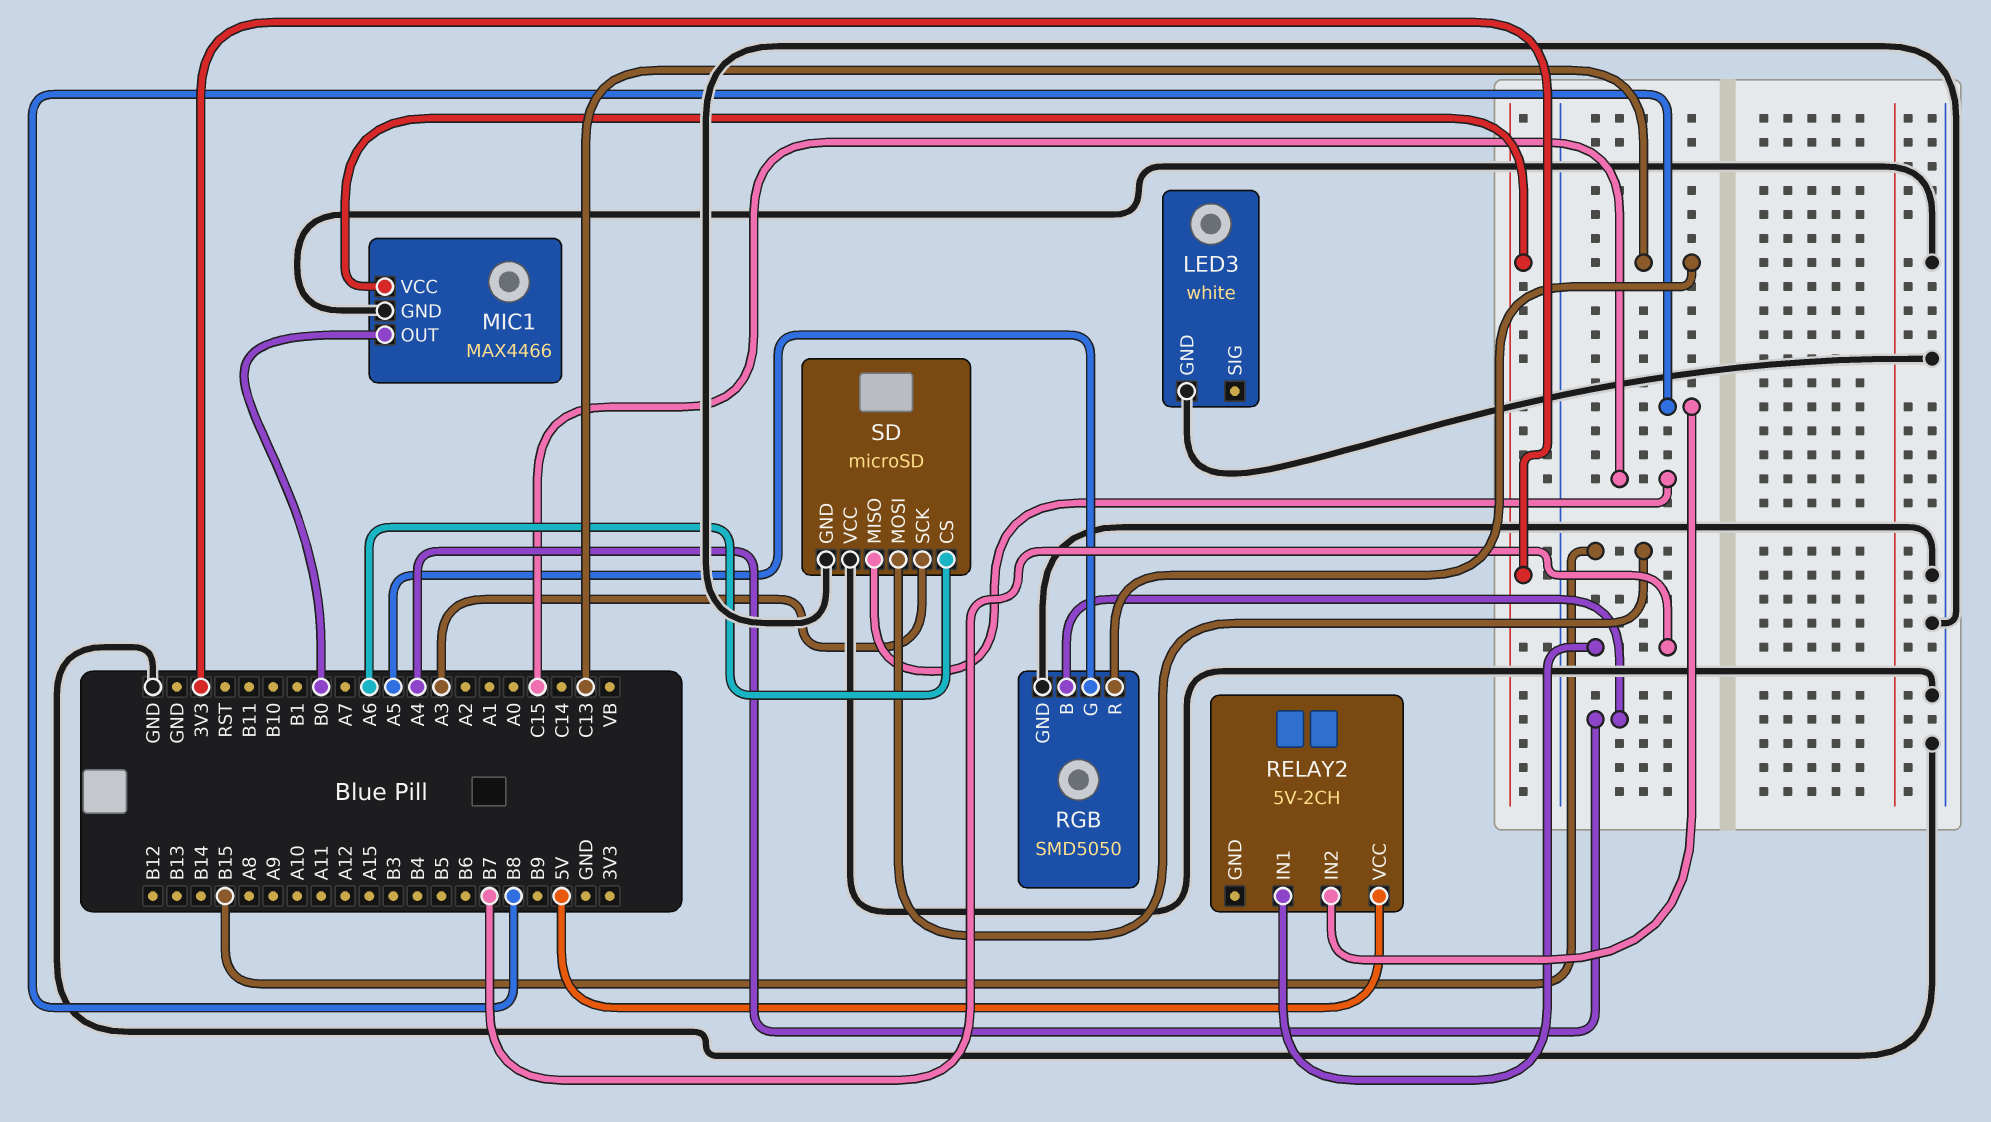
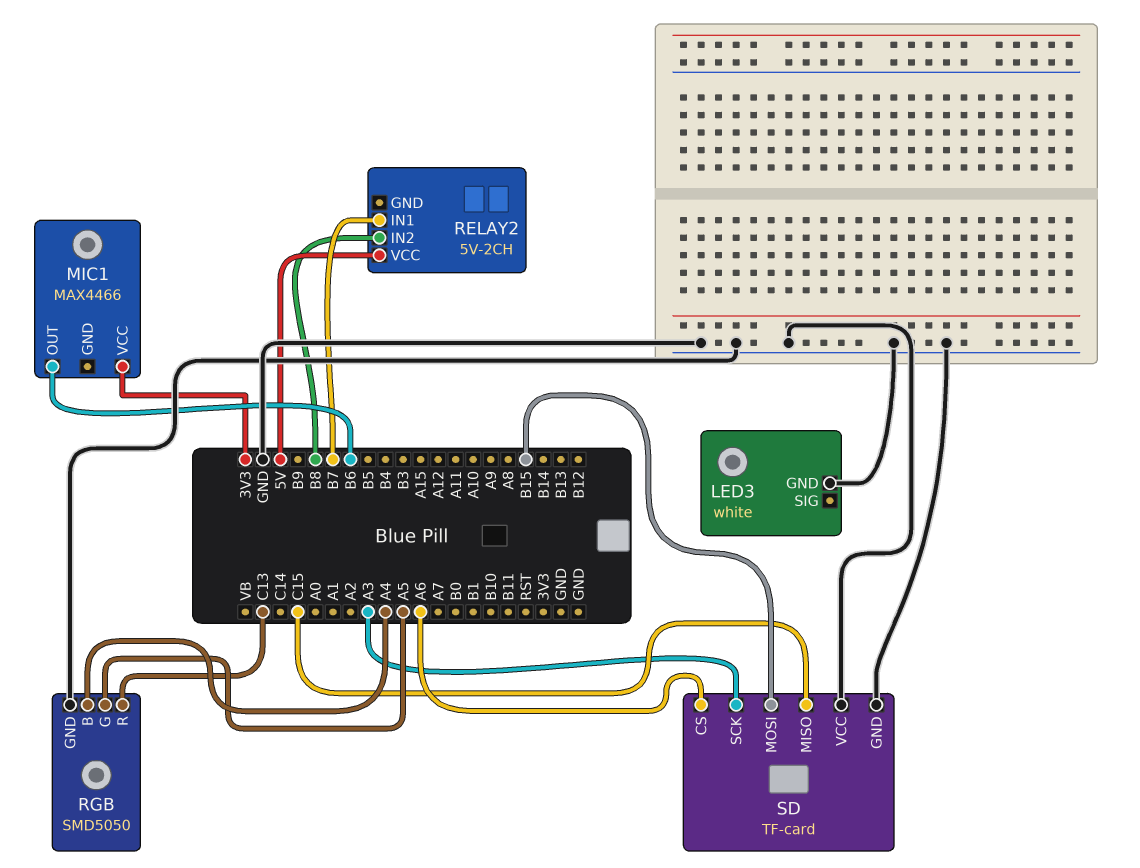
MIC1 pin GND: GND -> none
MIC1 pin OUT: B0 -> B6
SD: microSD -> TF-card

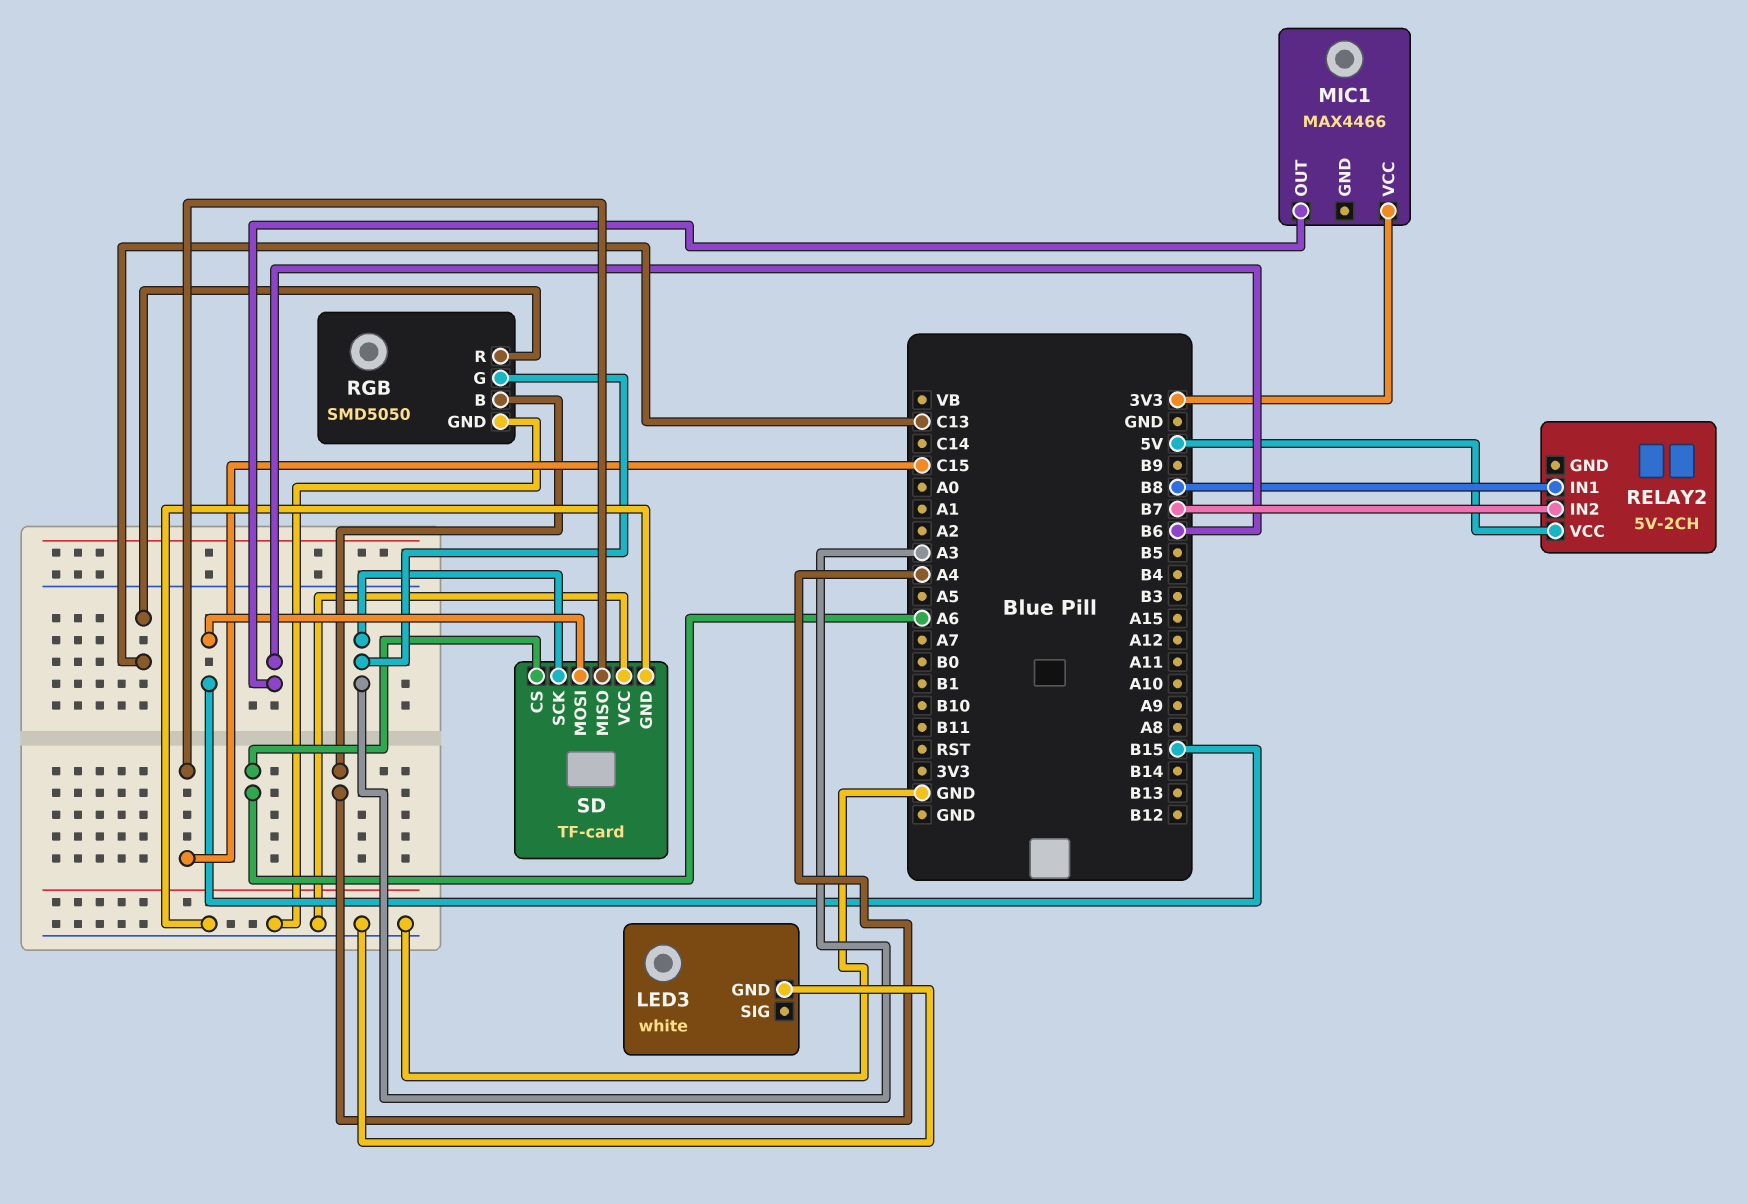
RELAY2 pin IN1: B7 -> B8
RELAY2 pin IN2: B8 -> B7
RGB pin G: A5 -> A3

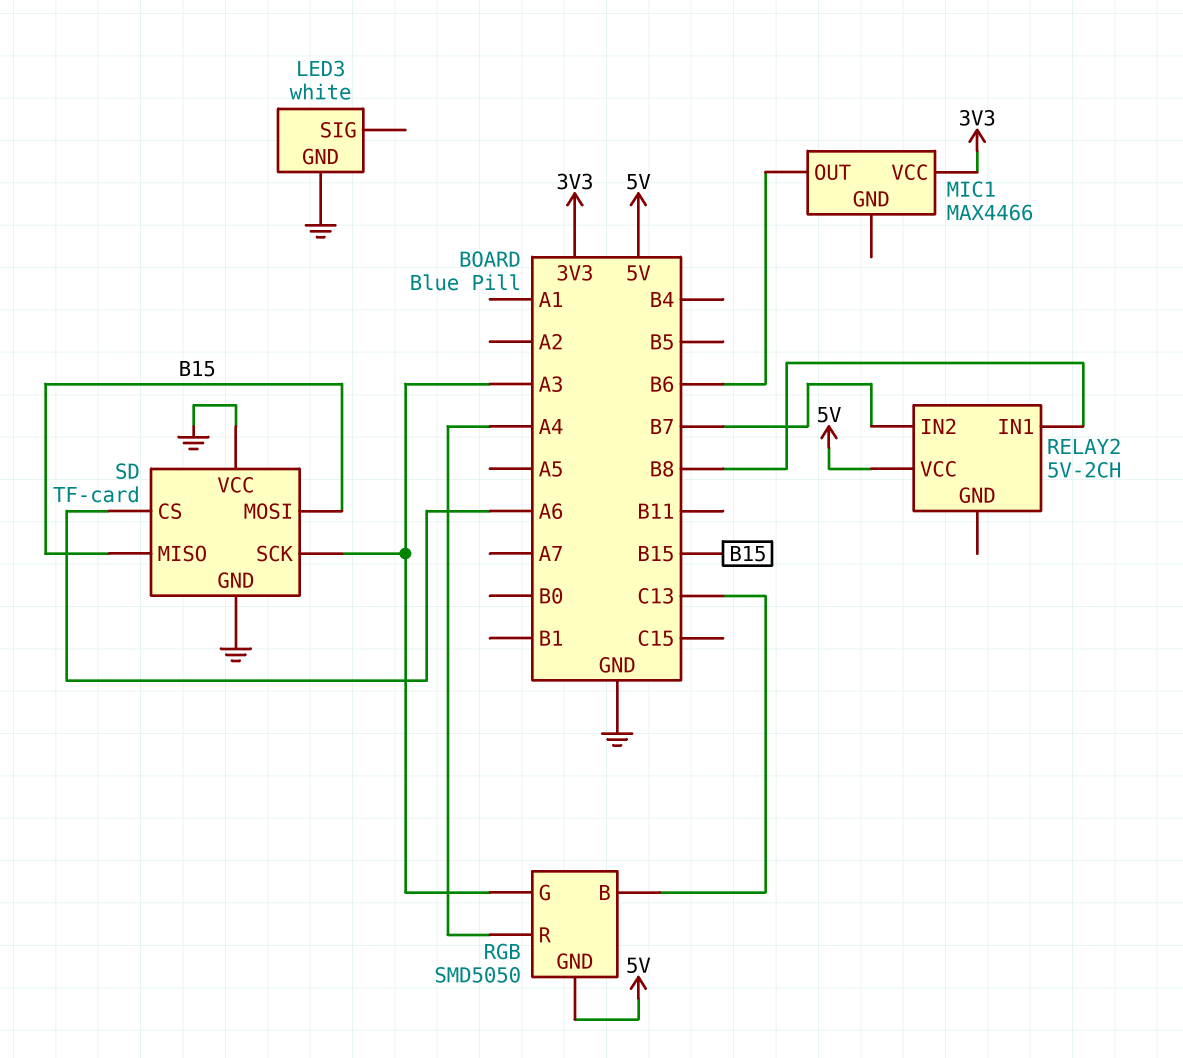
RGB pin B: A4 -> C13
RGB pin GND: GND -> 5V
RGB pin R: C13 -> A4
SD pin MISO: C15 -> B15

